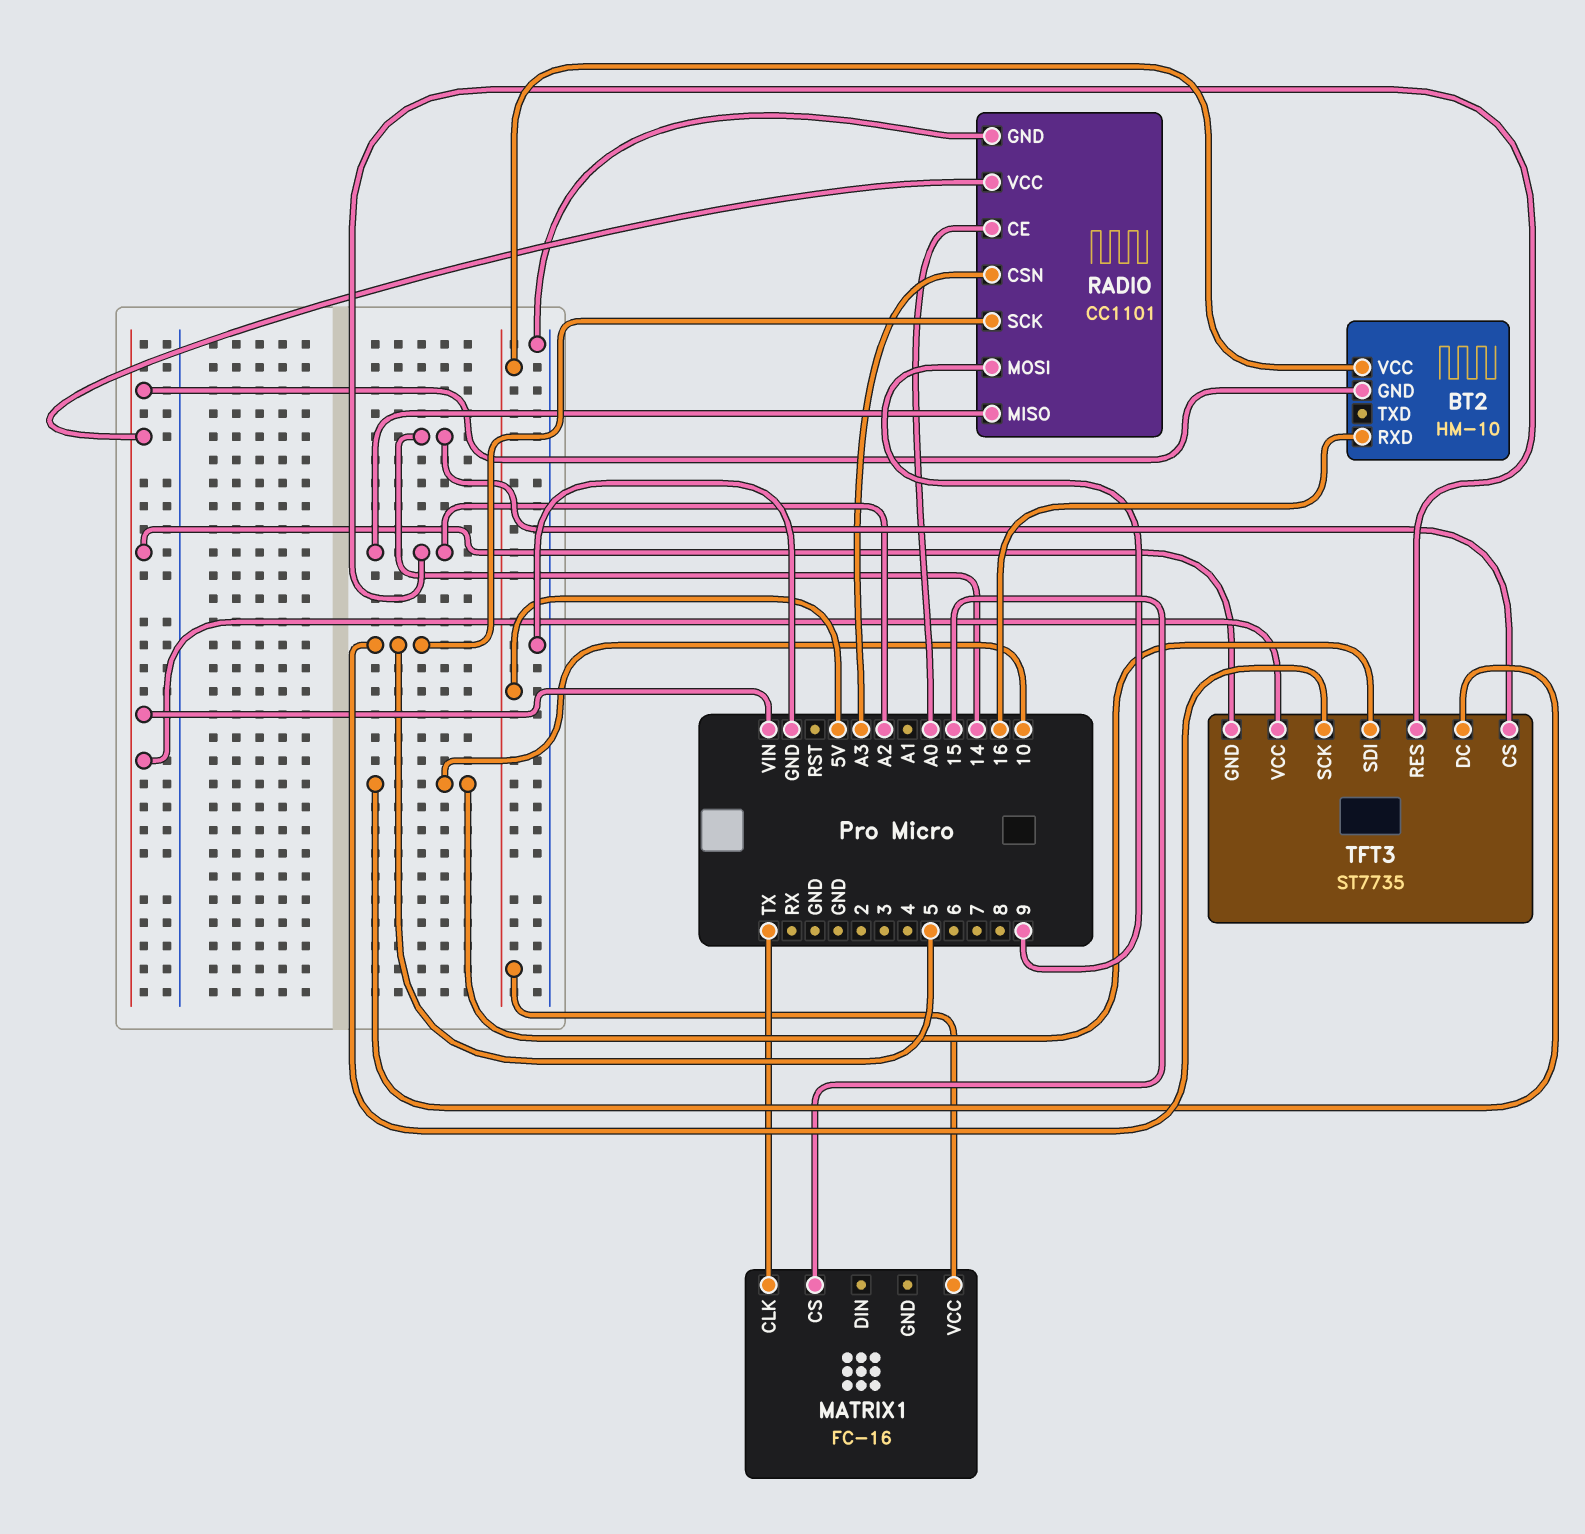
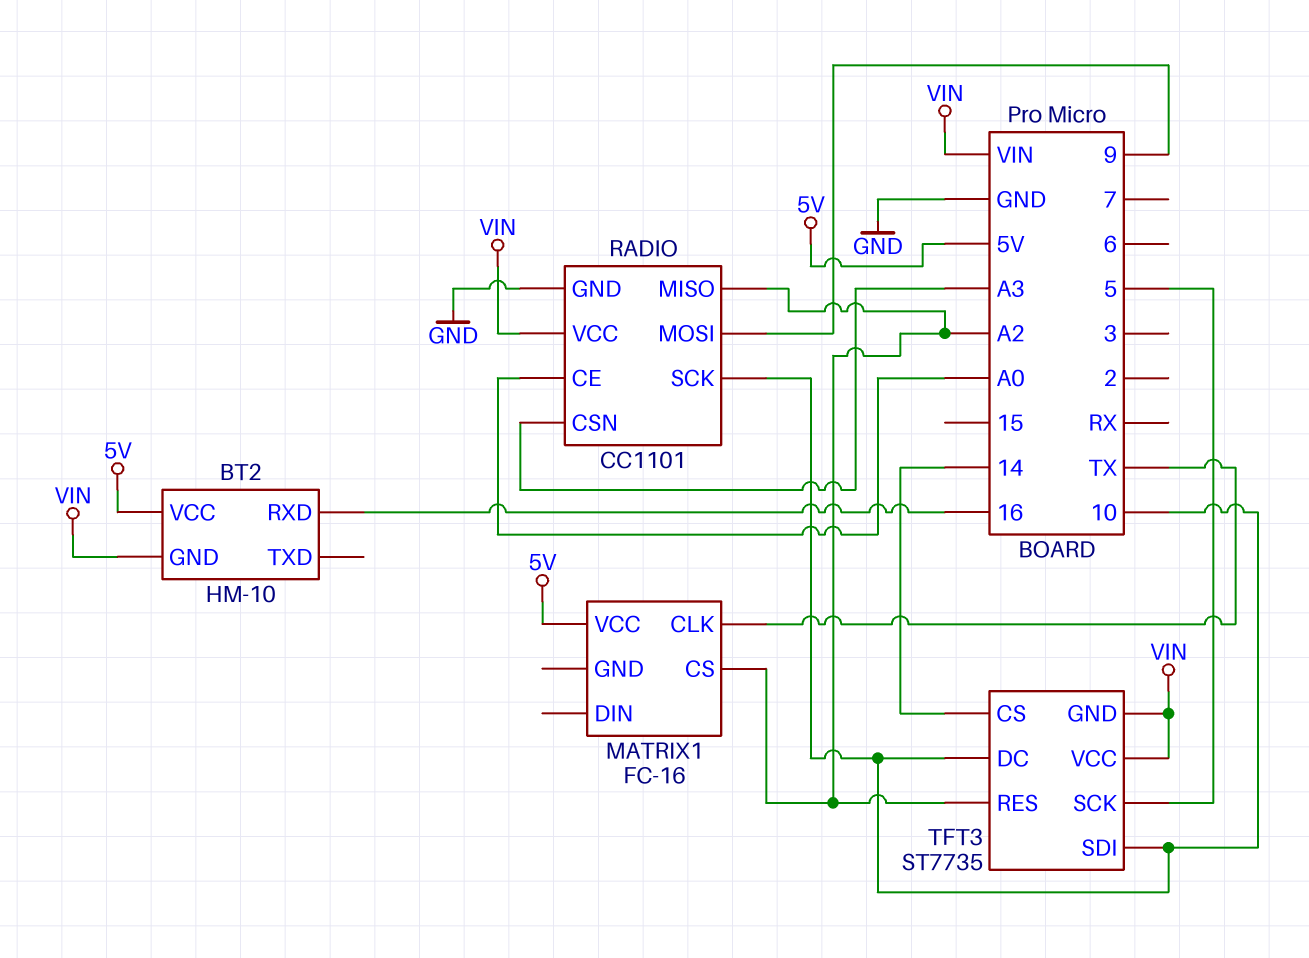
MATRIX1 pin CS: 15 -> A2
RADIO pin SCK: 5 -> 10

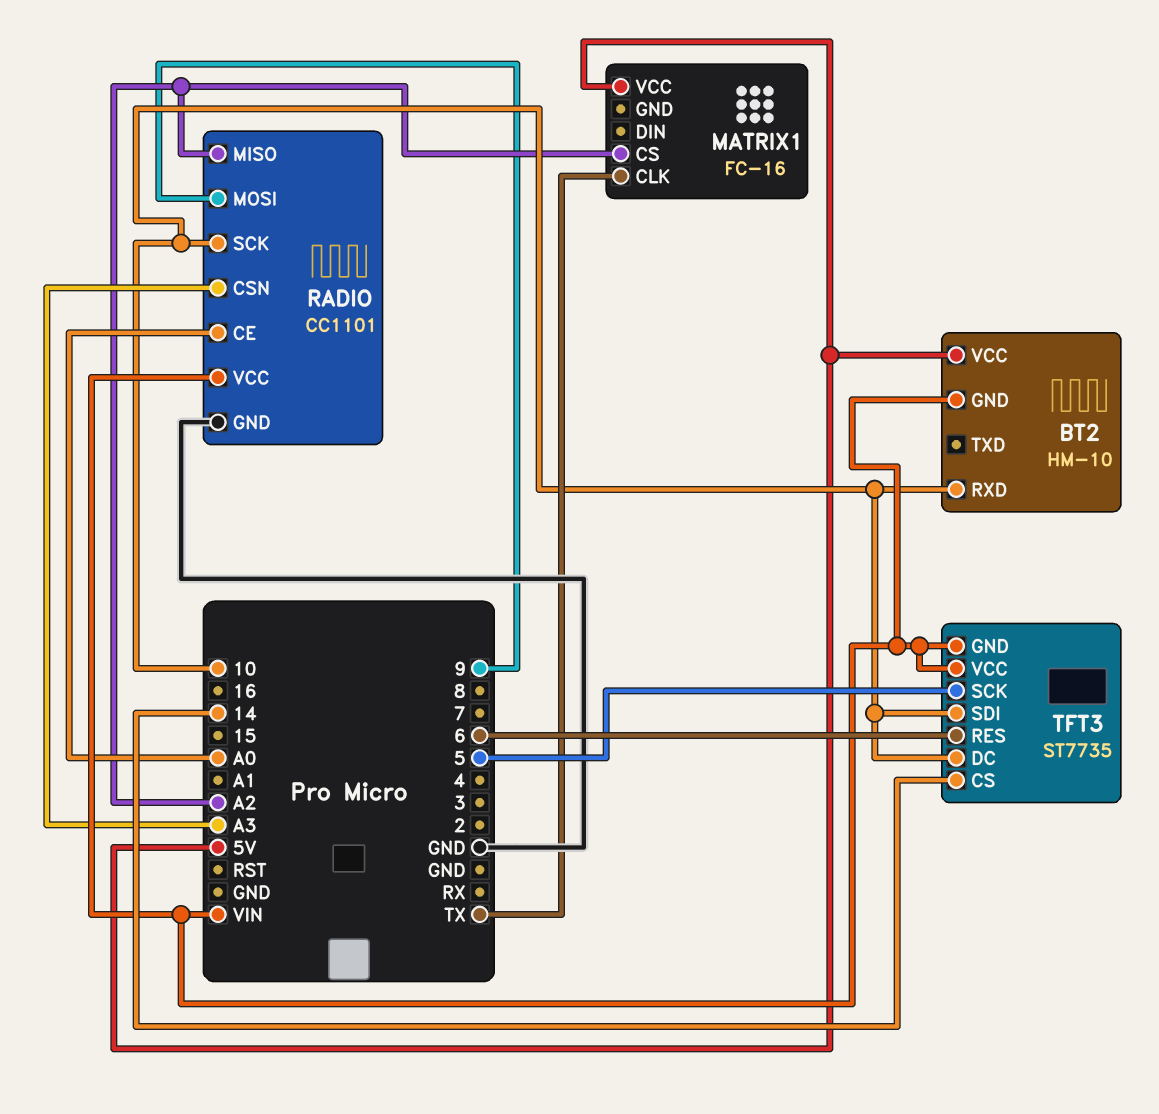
BT2 pin RXD: 16 -> 10
TFT3 pin RES: A2 -> 6

